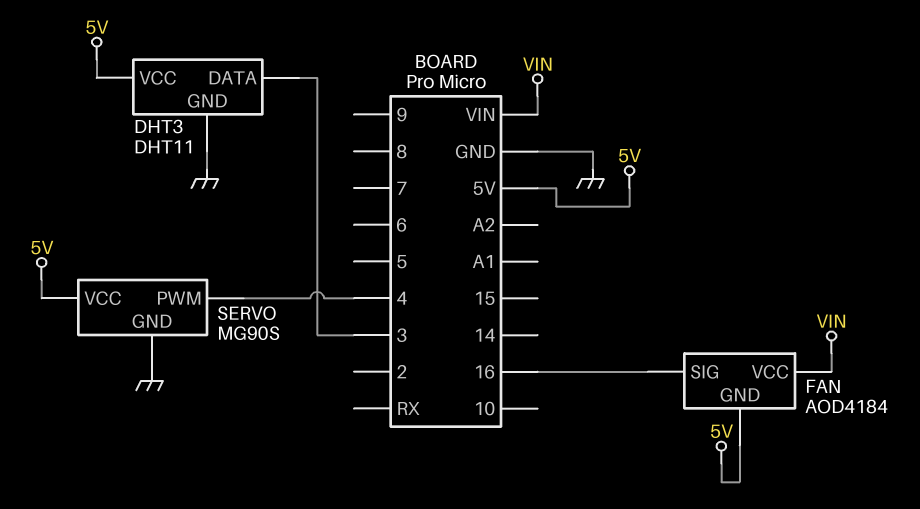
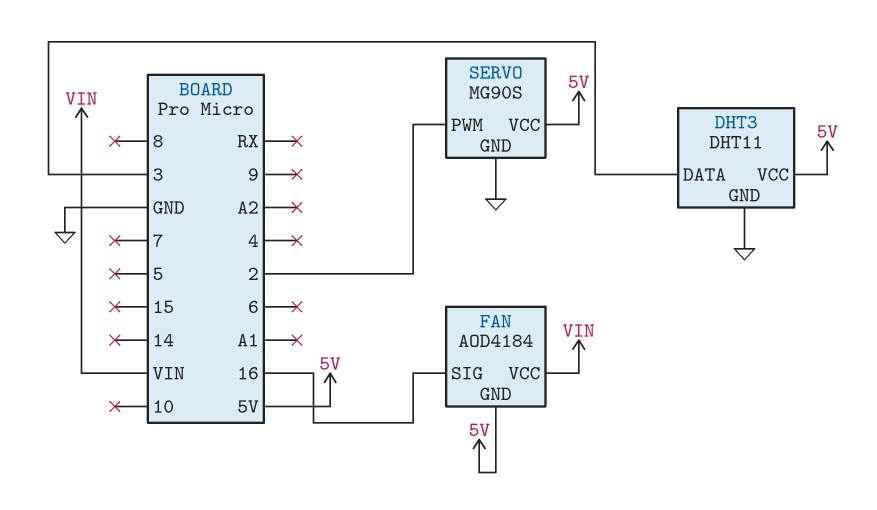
SERVO pin PWM: 4 -> 2

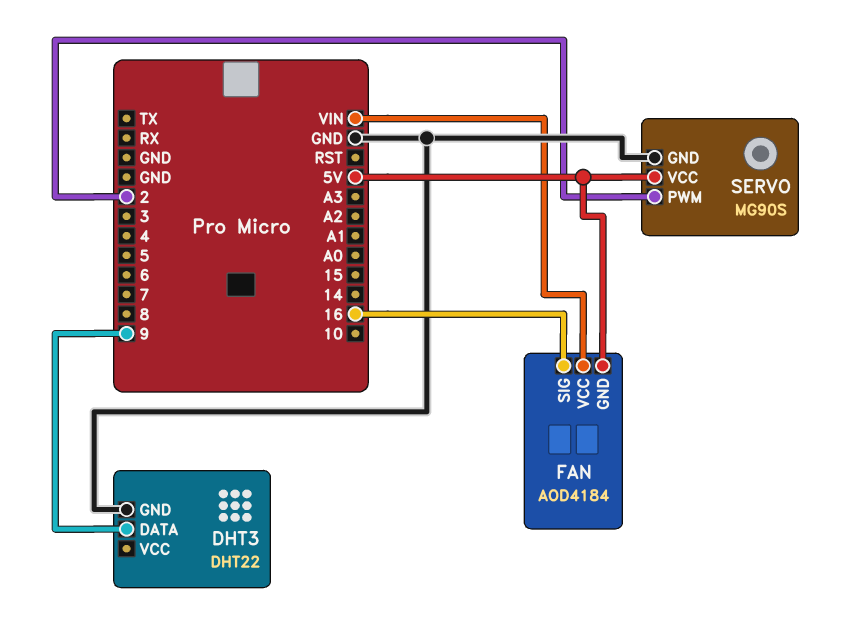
DHT3: DHT11 -> DHT22
DHT3 pin DATA: 3 -> 9
DHT3 pin VCC: 5V -> none

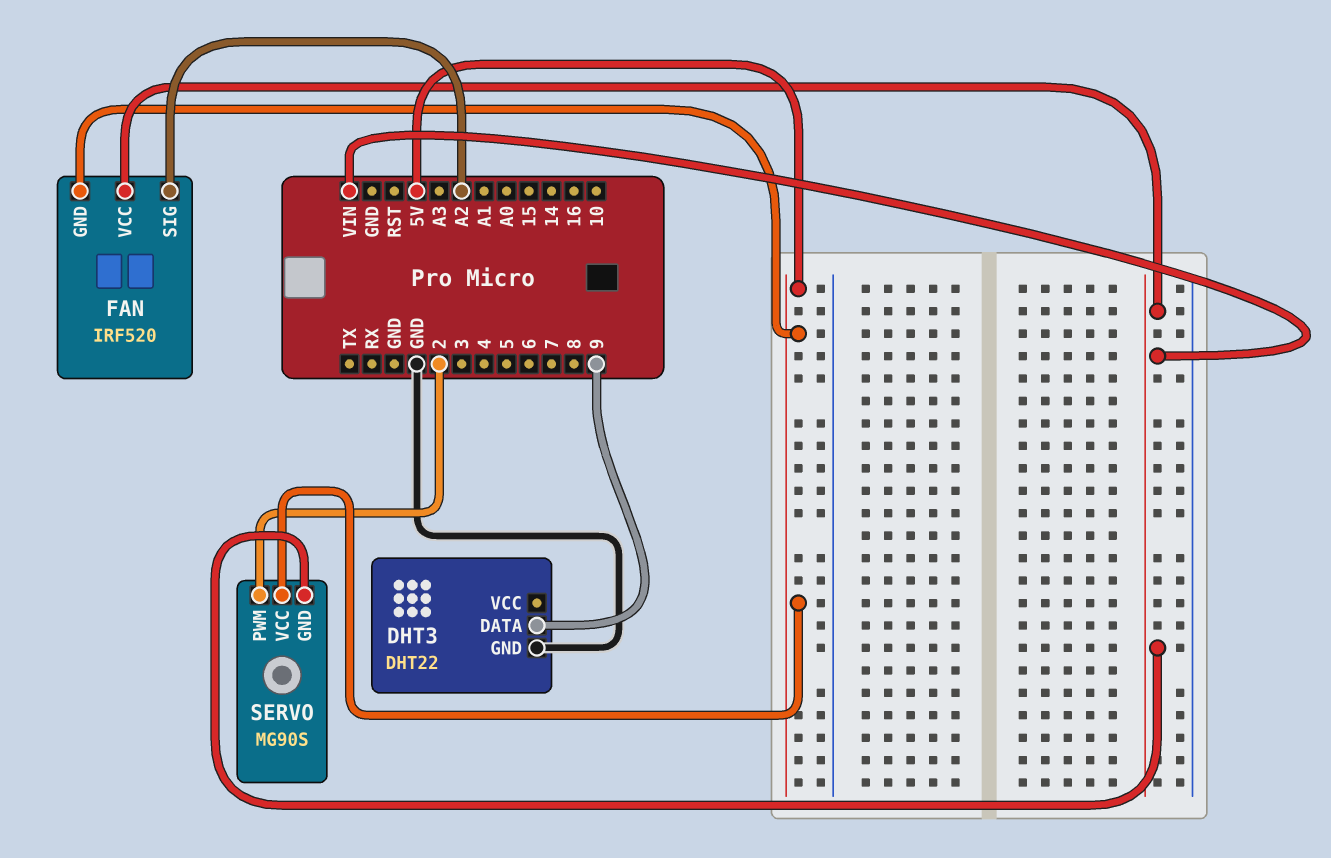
FAN: AOD4184 -> IRF520
FAN pin SIG: 16 -> A2
SERVO pin GND: GND -> VIN

